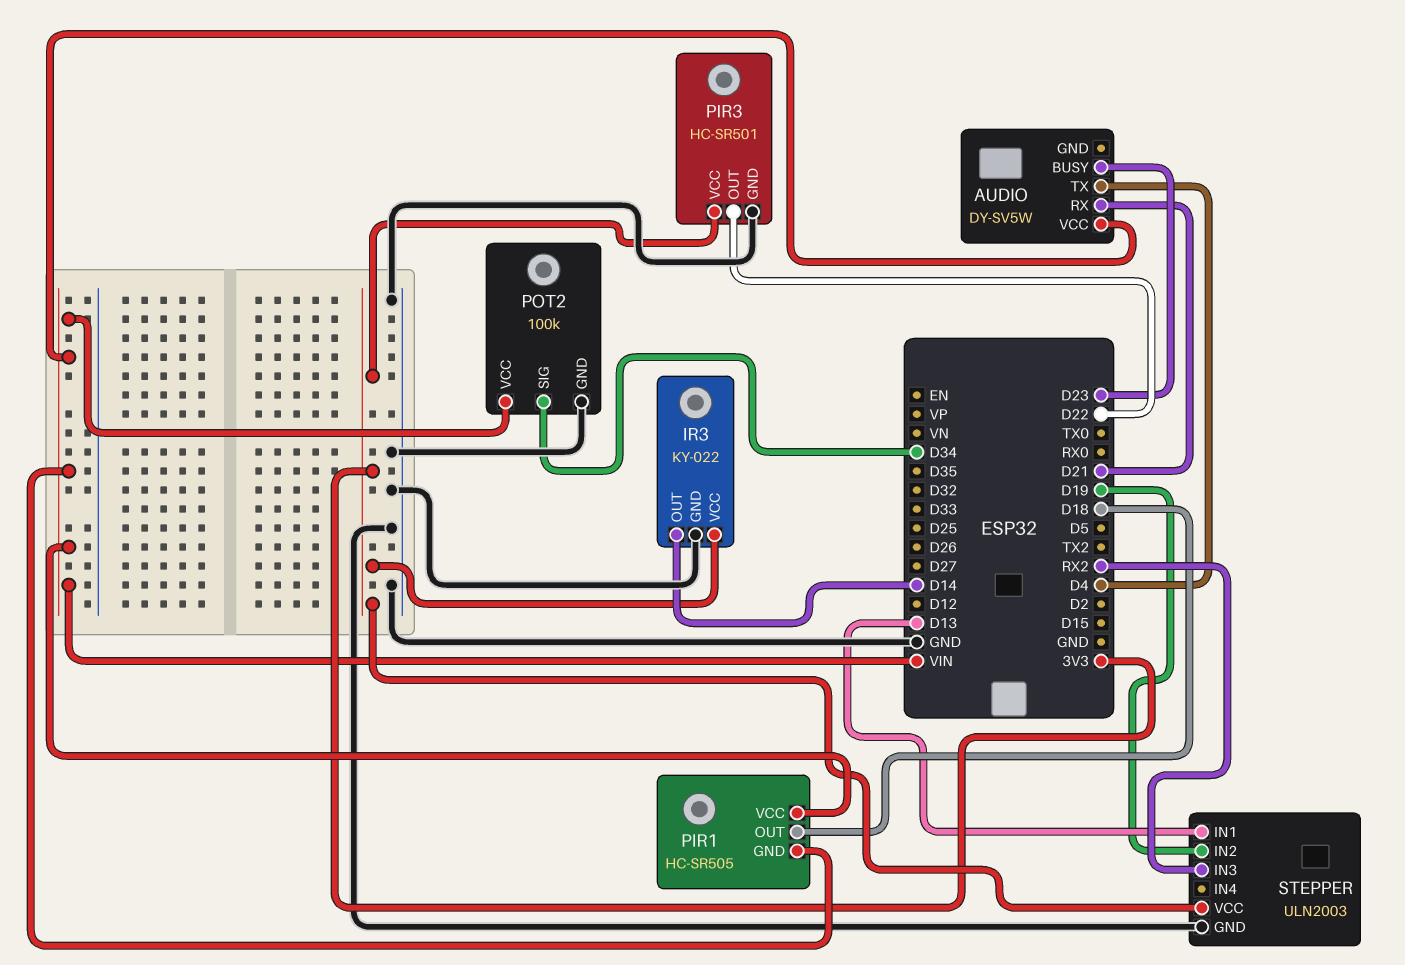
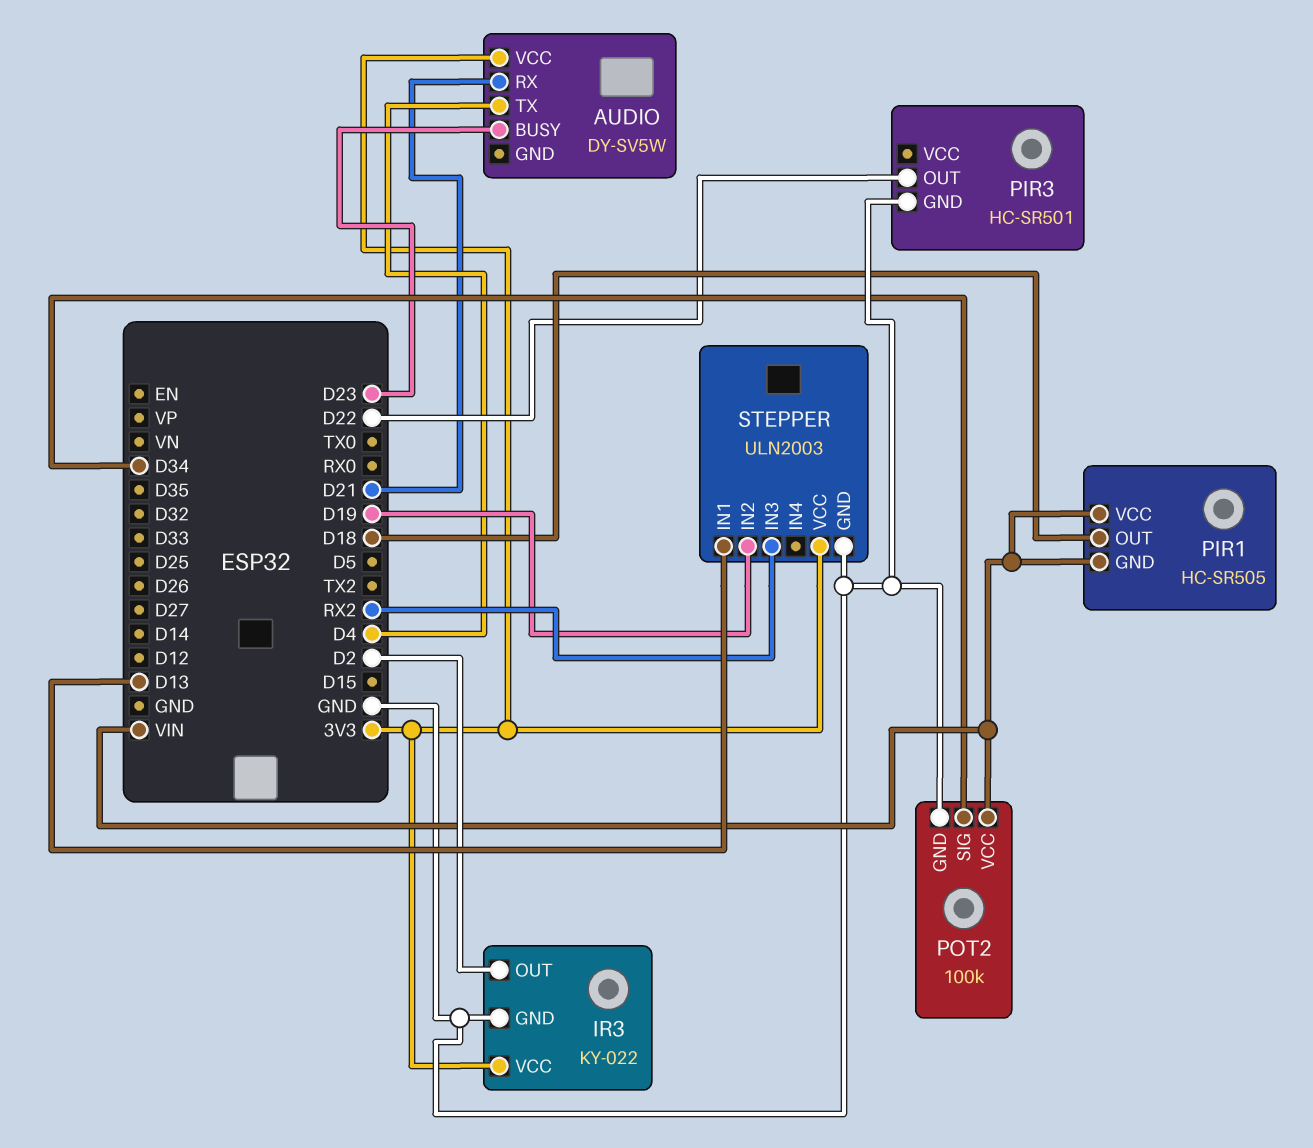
AUDIO pin VCC: VIN -> 3V3
IR3 pin OUT: D14 -> D2
PIR3 pin VCC: 3V3 -> none

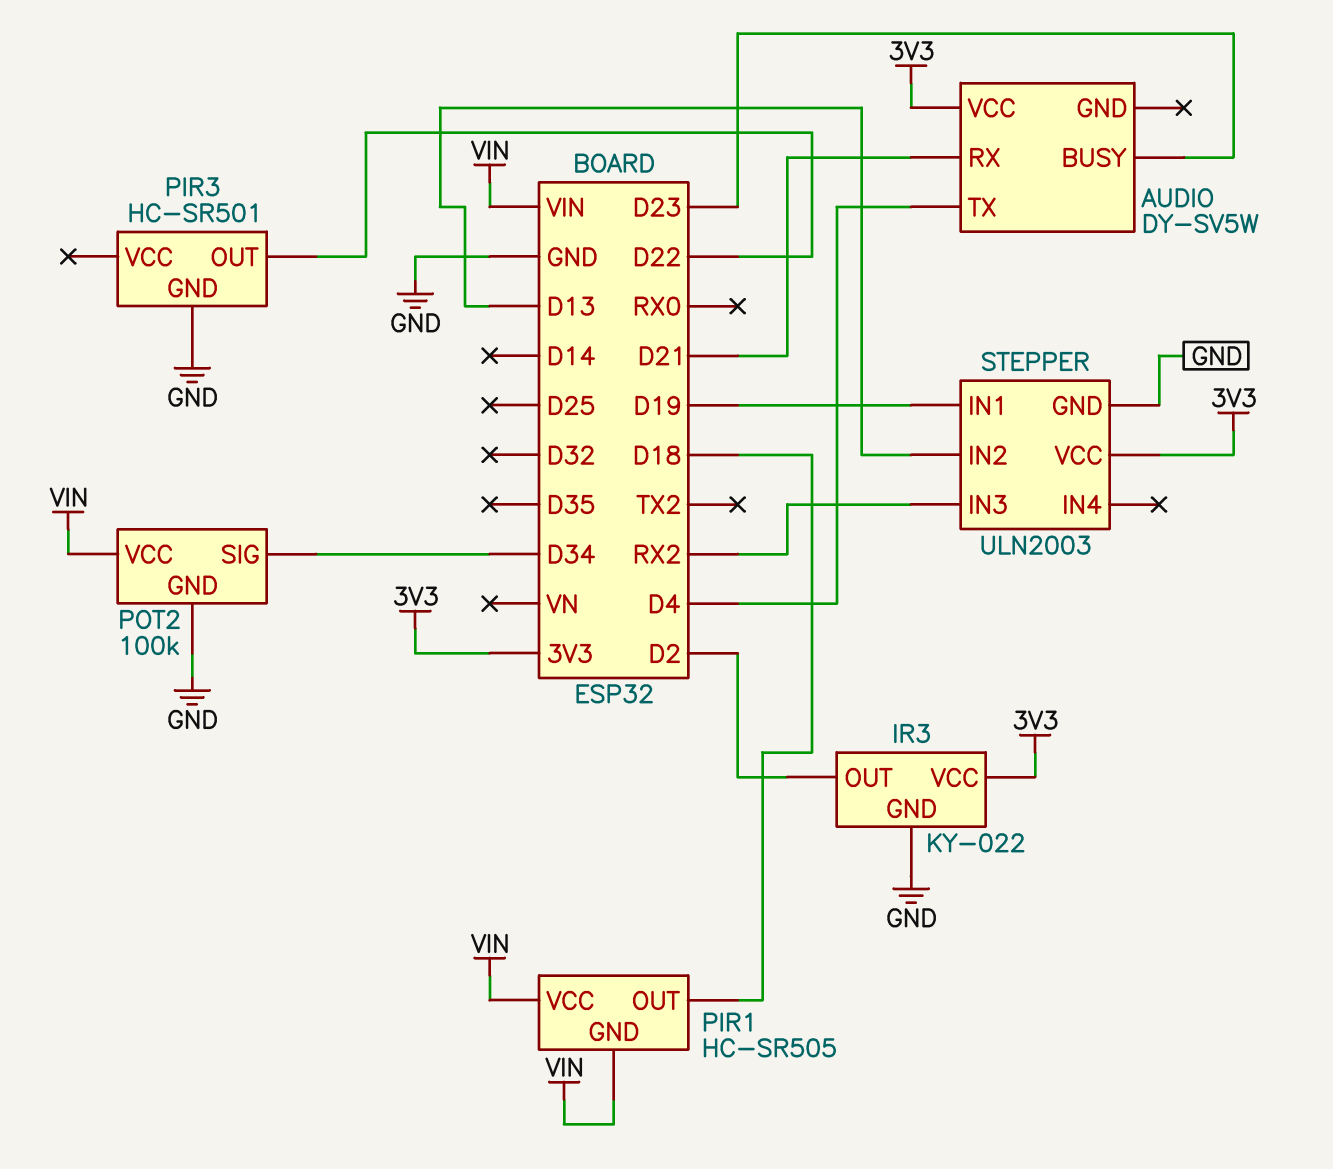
STEPPER pin IN1: D13 -> D19
STEPPER pin IN2: D19 -> D13

